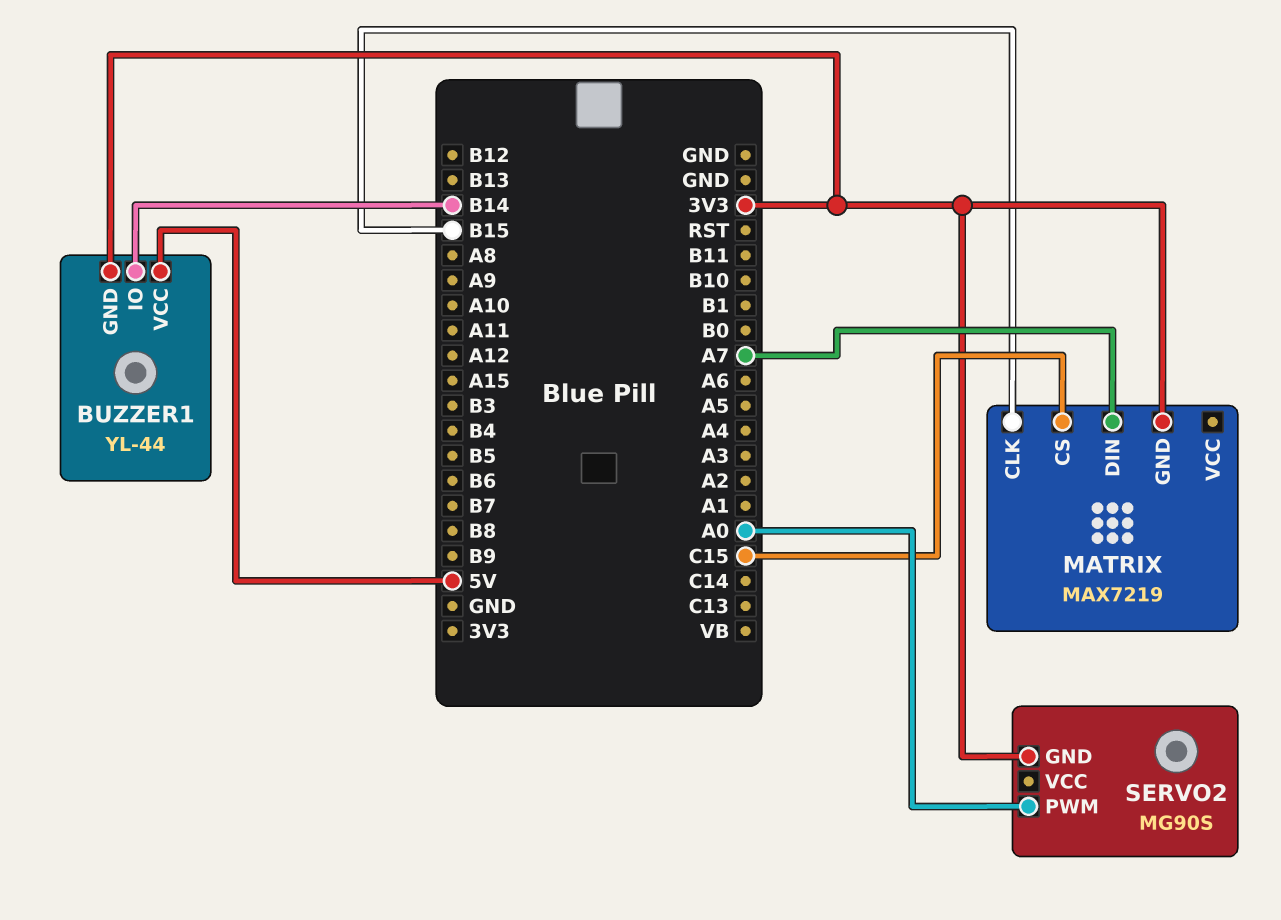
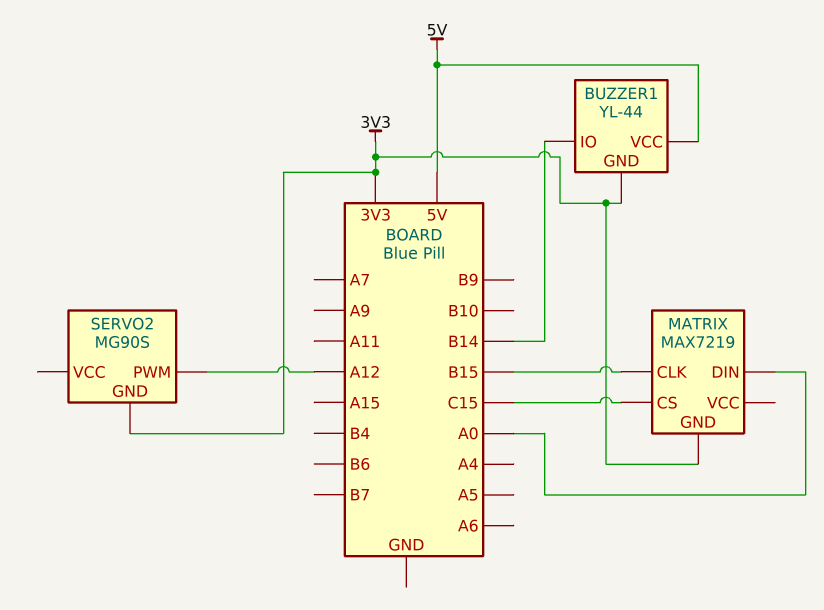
MATRIX pin DIN: A7 -> A0
SERVO2 pin PWM: A0 -> A12

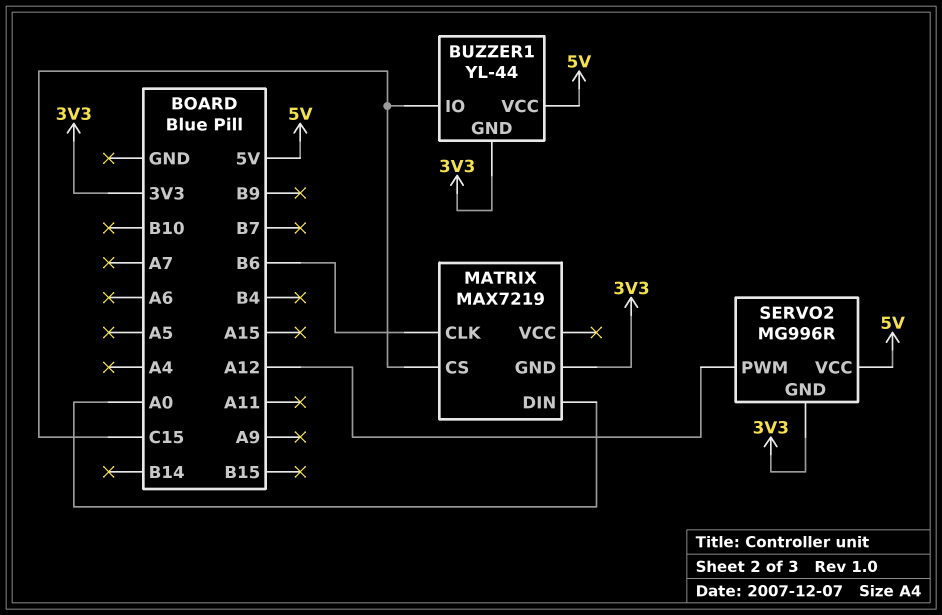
BUZZER1 pin IO: B14 -> C15
MATRIX pin CLK: B15 -> B6
SERVO2: MG90S -> MG996R
SERVO2 pin VCC: none -> 5V

